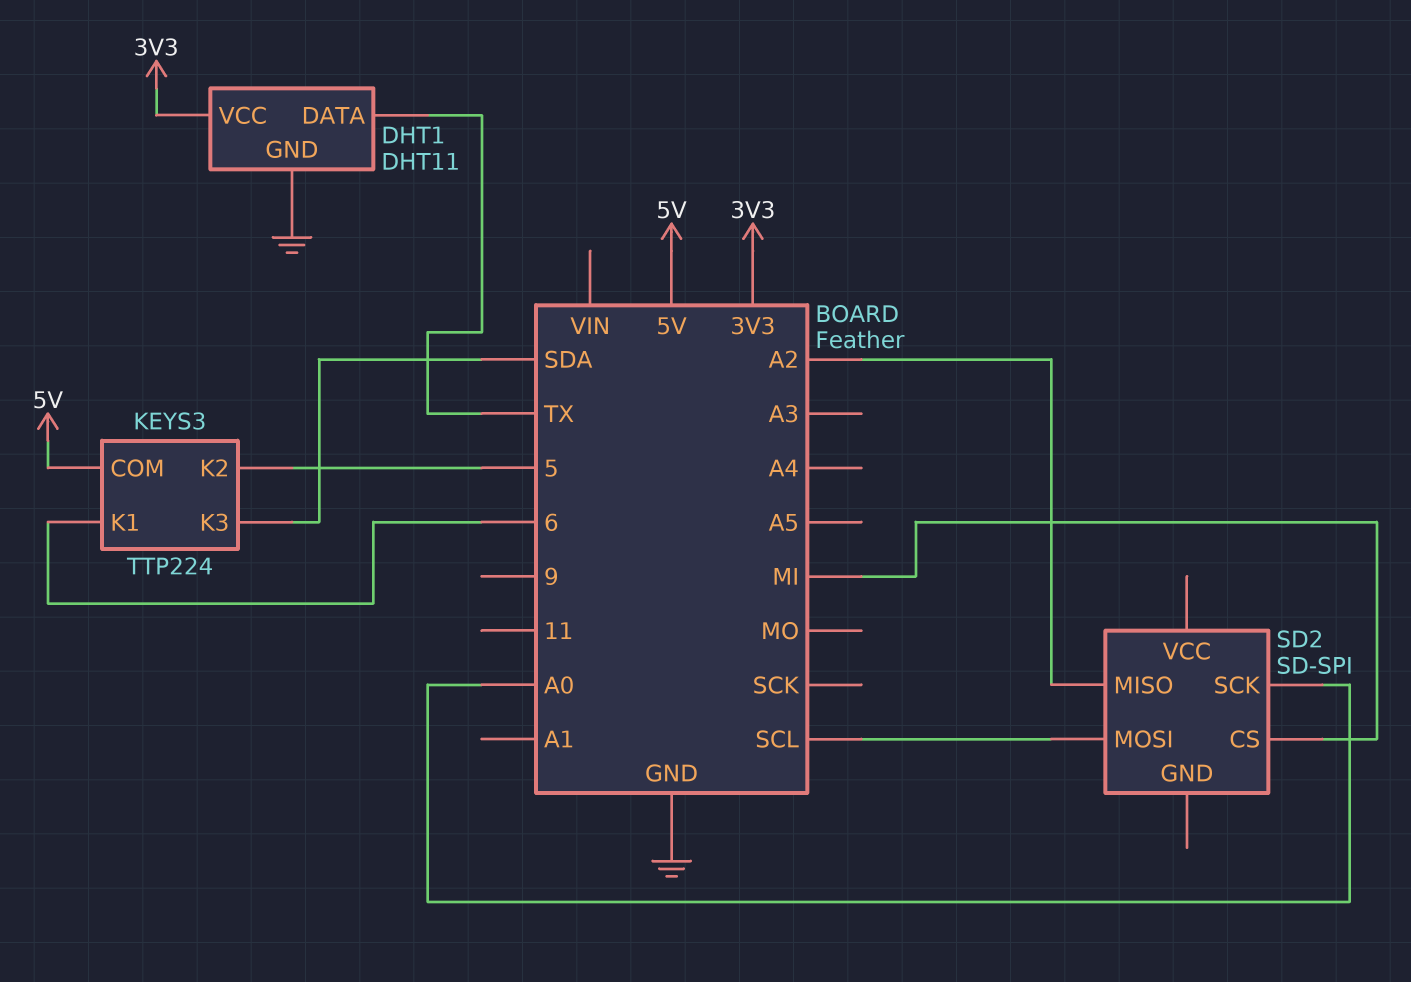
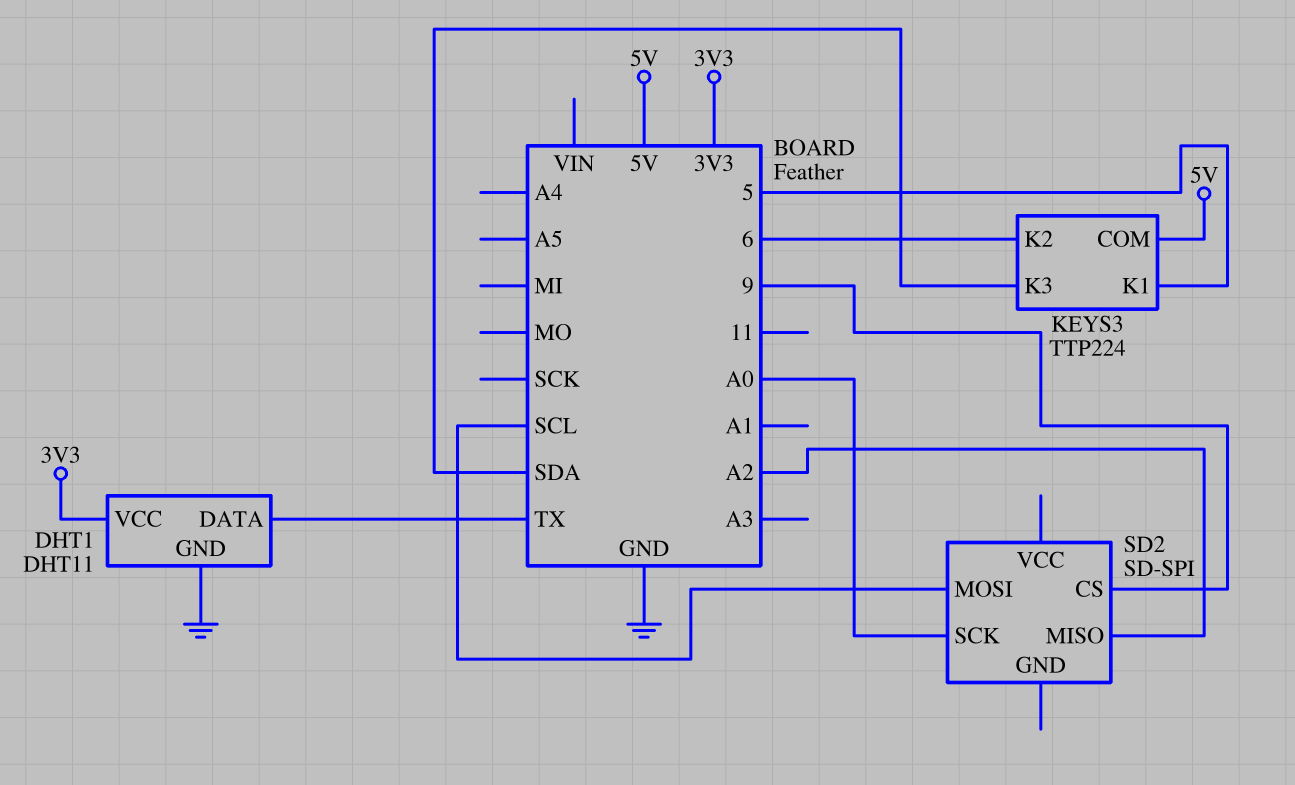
KEYS3 pin K1: 6 -> 5
KEYS3 pin K2: 5 -> 6
SD2 pin CS: MI -> 9

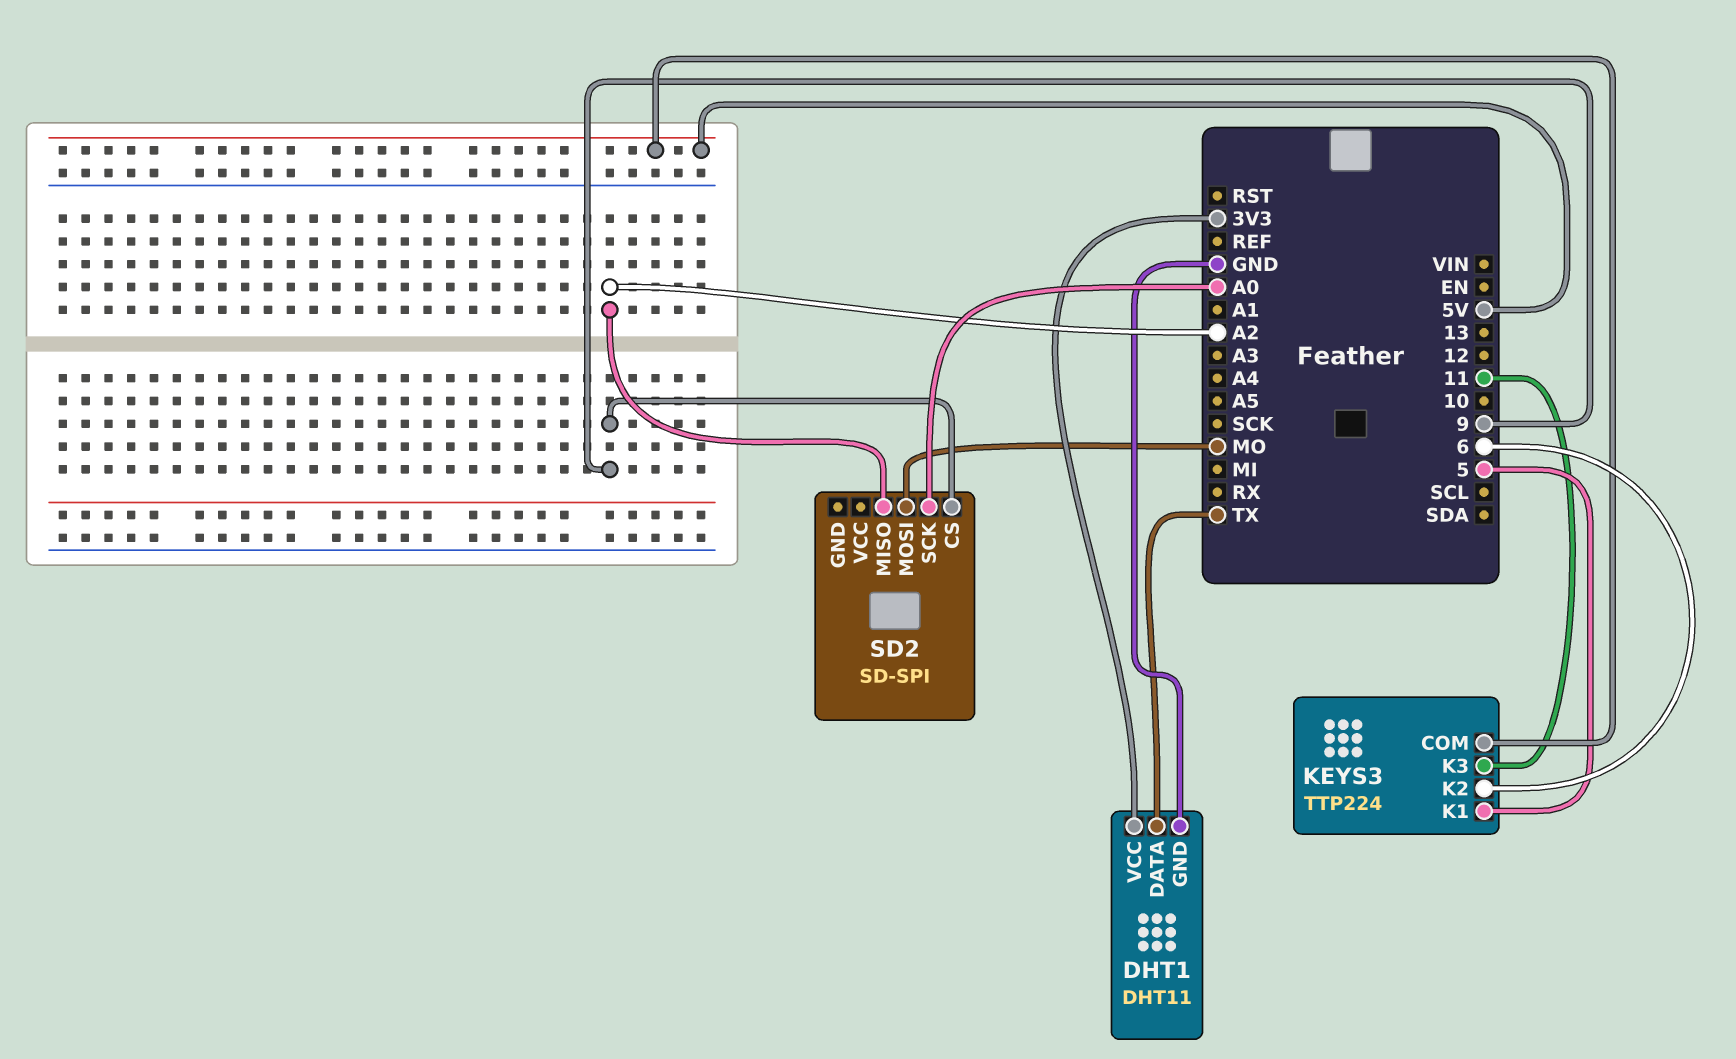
KEYS3 pin K3: SDA -> 11
SD2 pin MOSI: SCL -> MO

